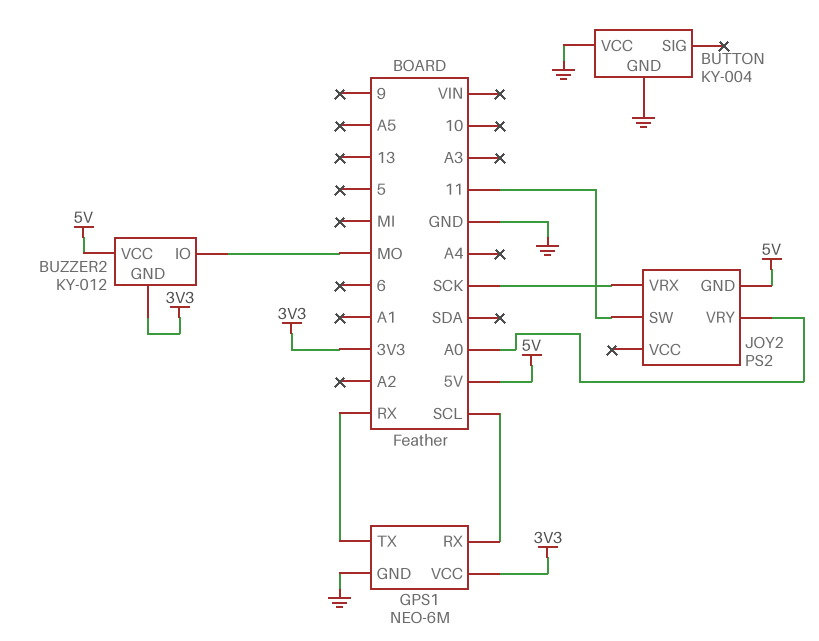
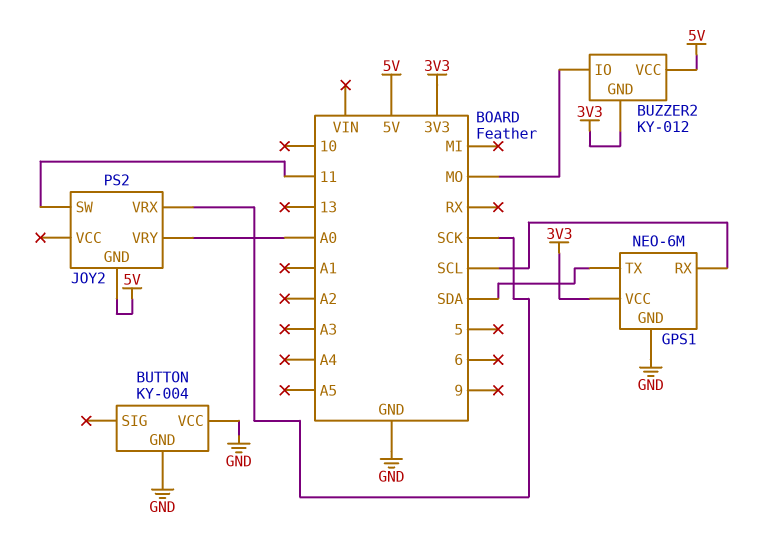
GPS1 pin TX: RX -> SDA

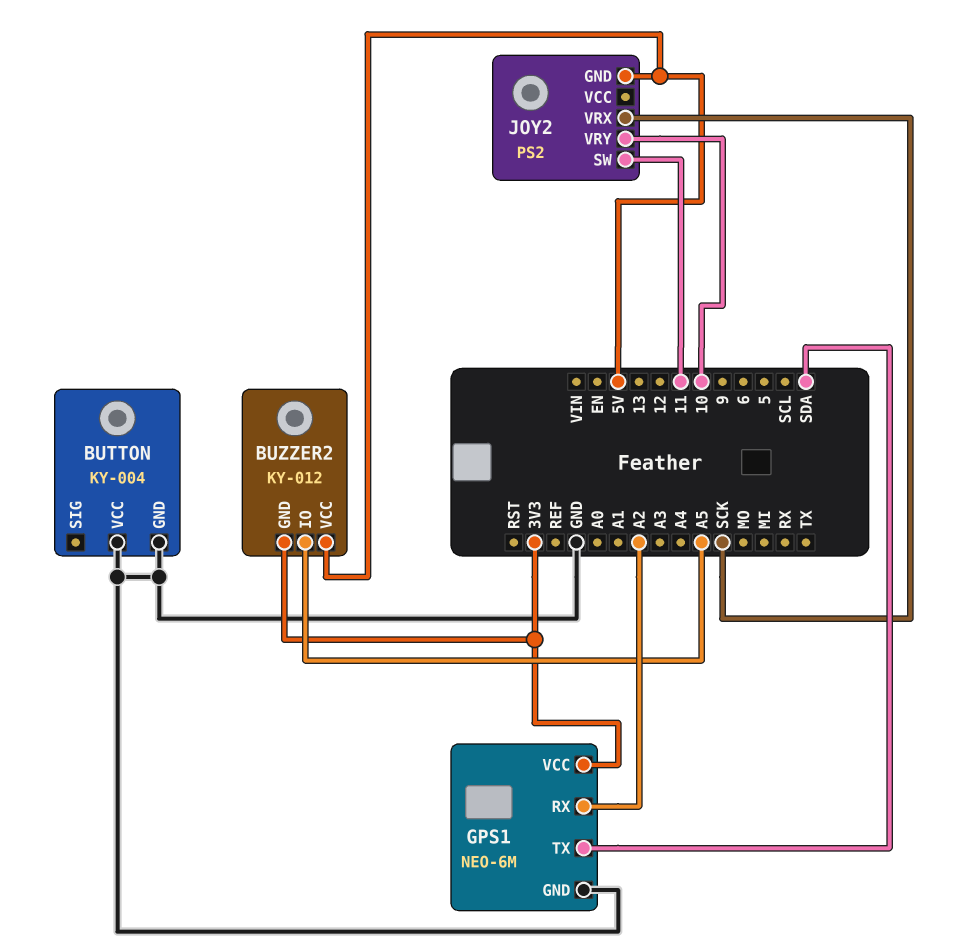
BUZZER2 pin IO: MO -> A5
GPS1 pin RX: SCL -> A2
JOY2 pin VRY: A0 -> 10

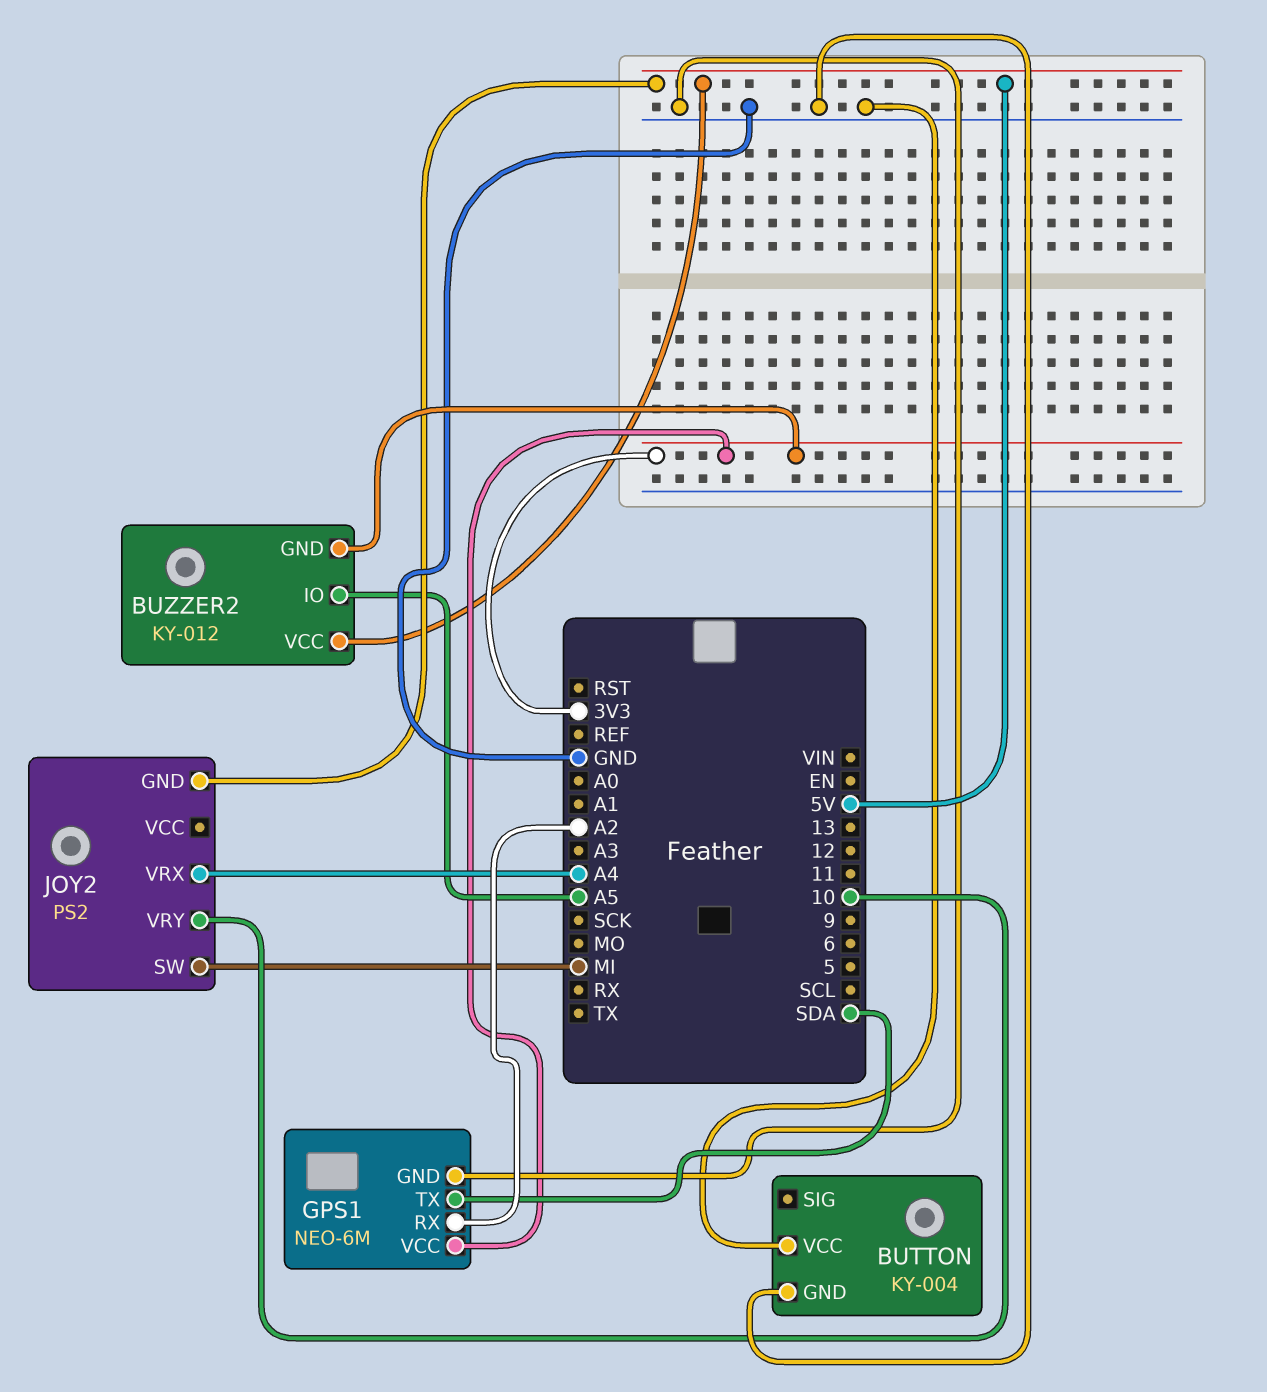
JOY2 pin SW: 11 -> MI
JOY2 pin VRX: SCK -> A4

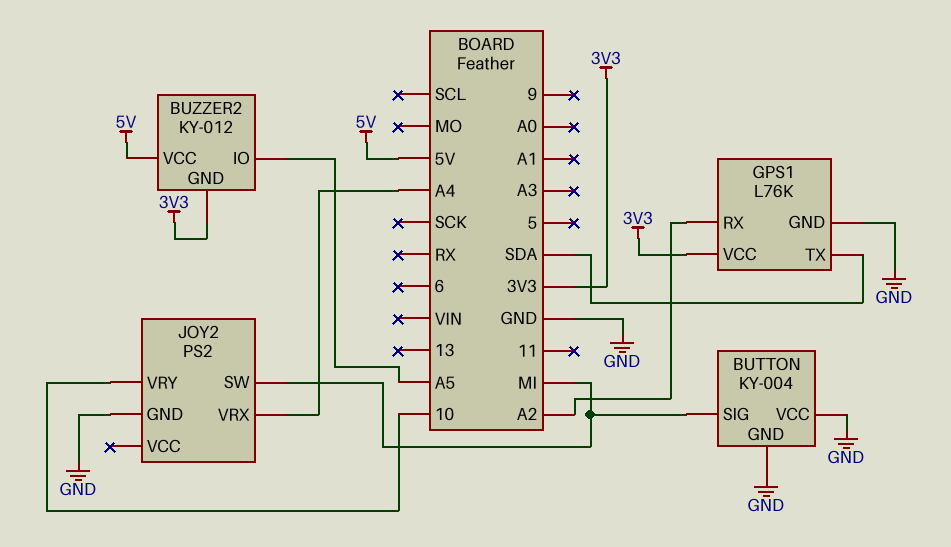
BUTTON pin SIG: none -> MI
GPS1: NEO-6M -> L76K
JOY2 pin GND: 5V -> GND

